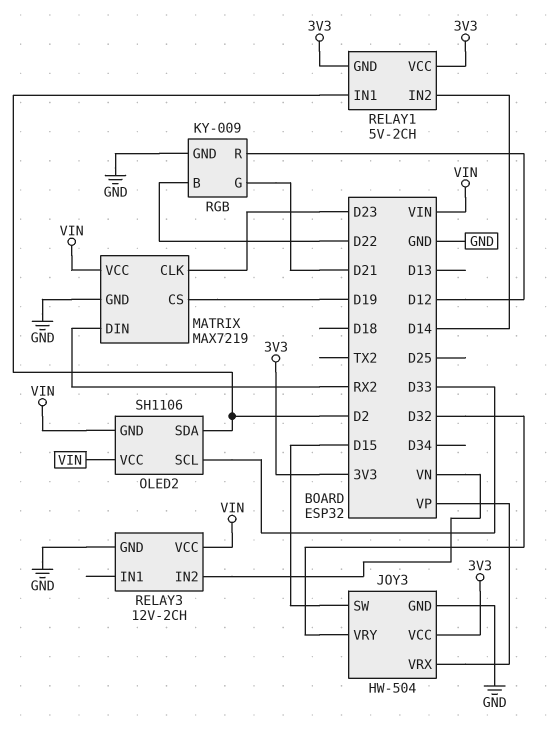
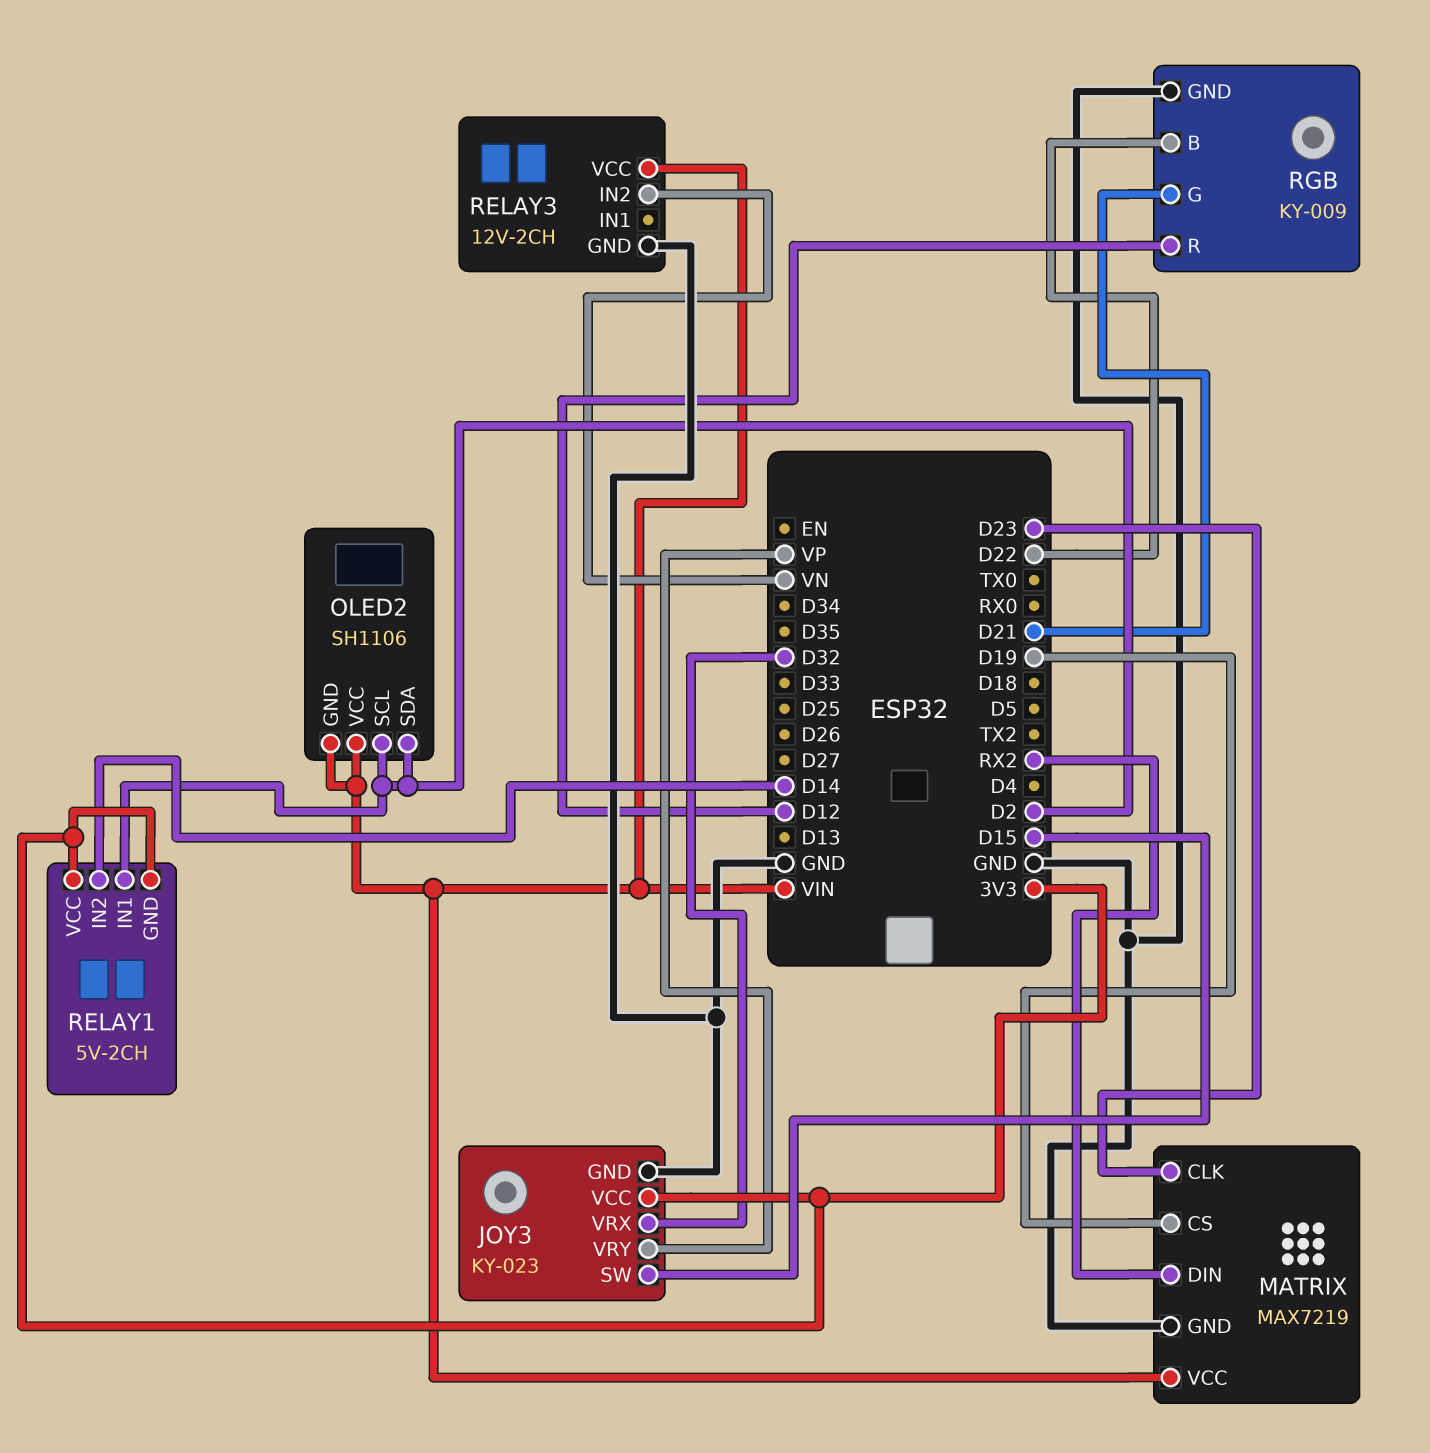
JOY3: HW-504 -> KY-023
JOY3 pin VRX: VP -> D32
JOY3 pin VRY: D32 -> VP
OLED2 pin SCL: D33 -> D2

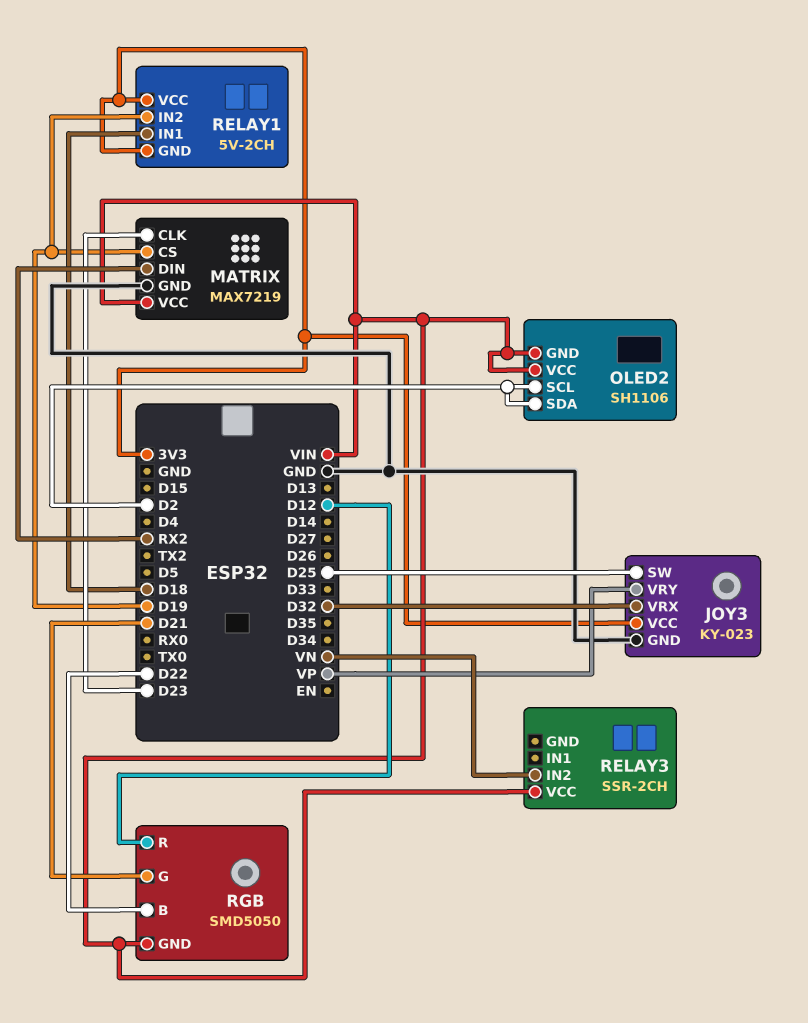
JOY3 pin SW: D15 -> D25
RELAY1 pin IN1: D2 -> D18
RELAY1 pin IN2: D14 -> D19
RELAY3: 12V-2CH -> SSR-2CH
RELAY3 pin GND: GND -> none
RGB: KY-009 -> SMD5050
RGB pin GND: GND -> VIN

